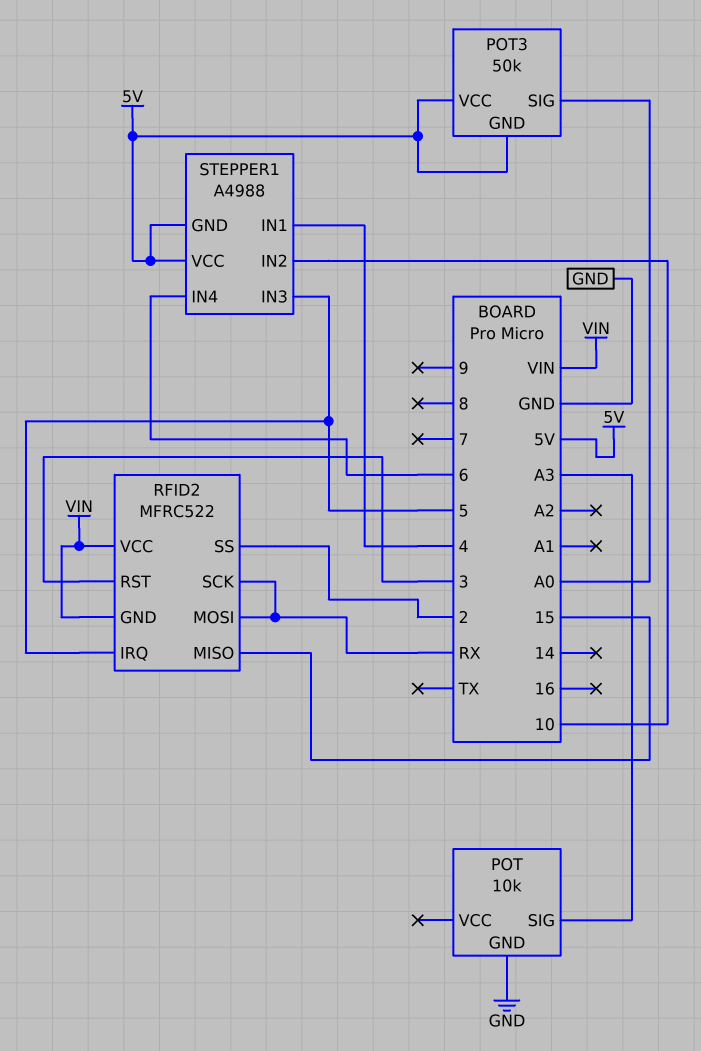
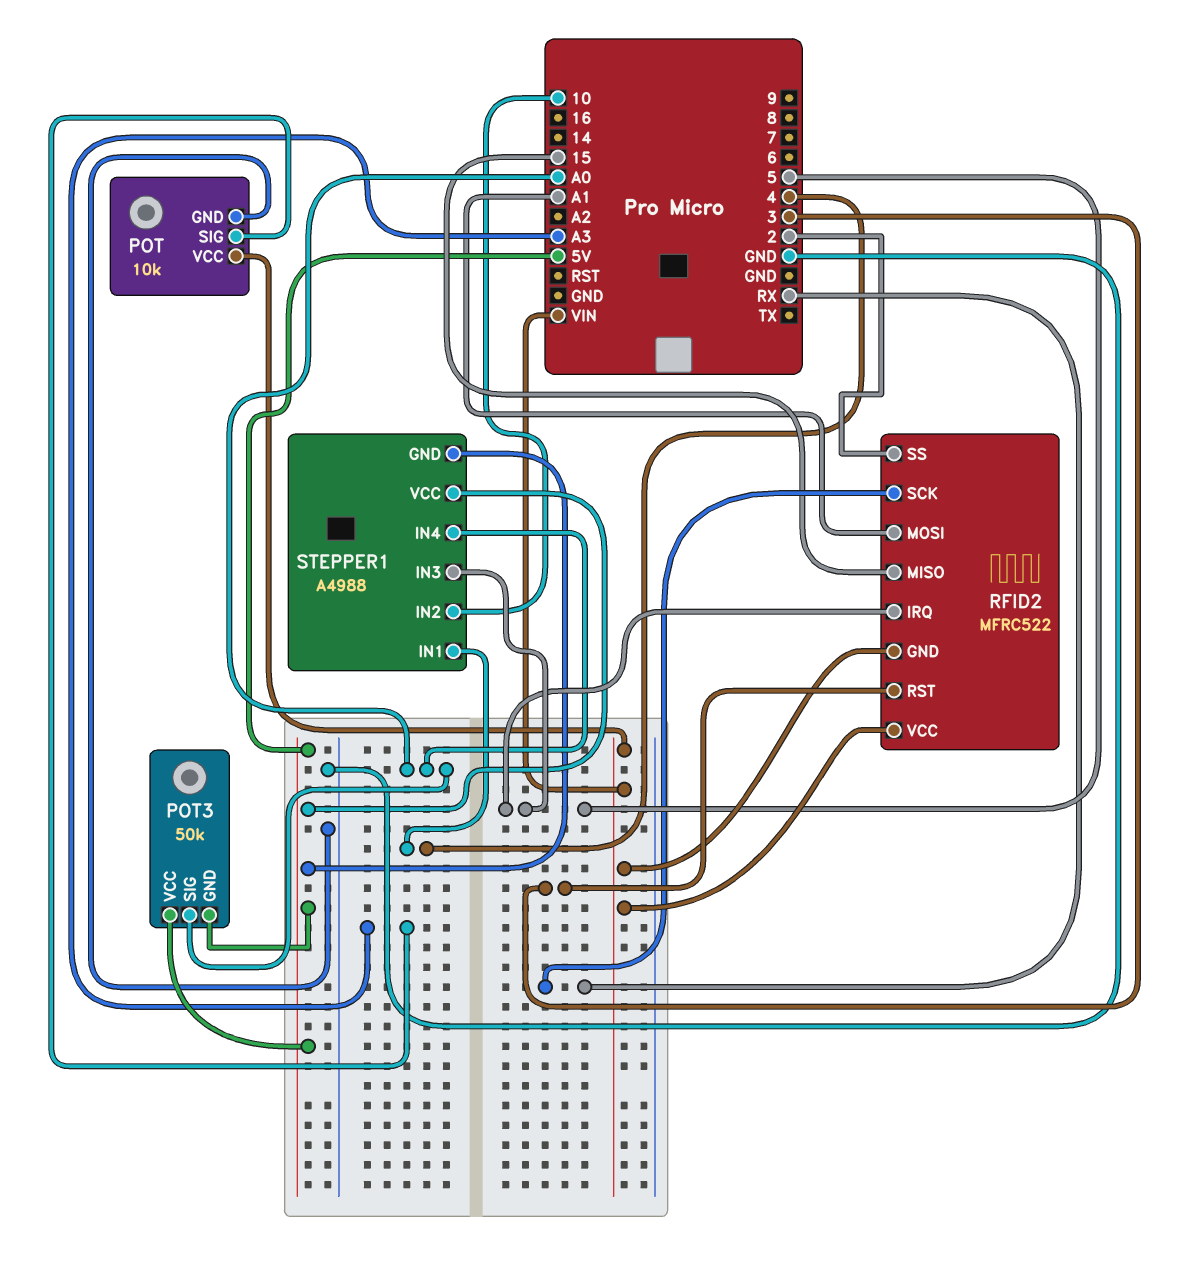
POT pin VCC: none -> VIN
RFID2 pin MOSI: RX -> A1
STEPPER1 pin IN4: 6 -> A0

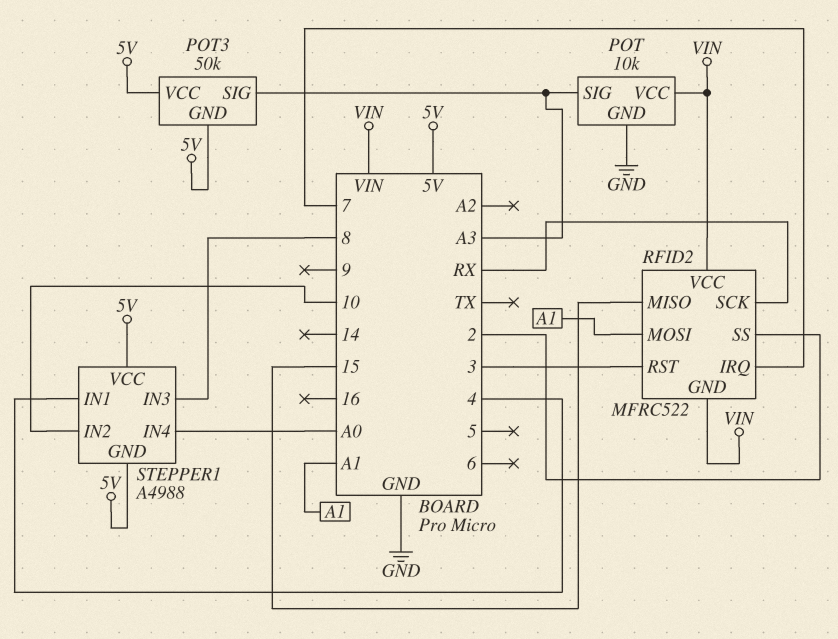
POT3 pin SIG: A0 -> A3
RFID2 pin IRQ: 5 -> 7
STEPPER1 pin IN3: 5 -> 8

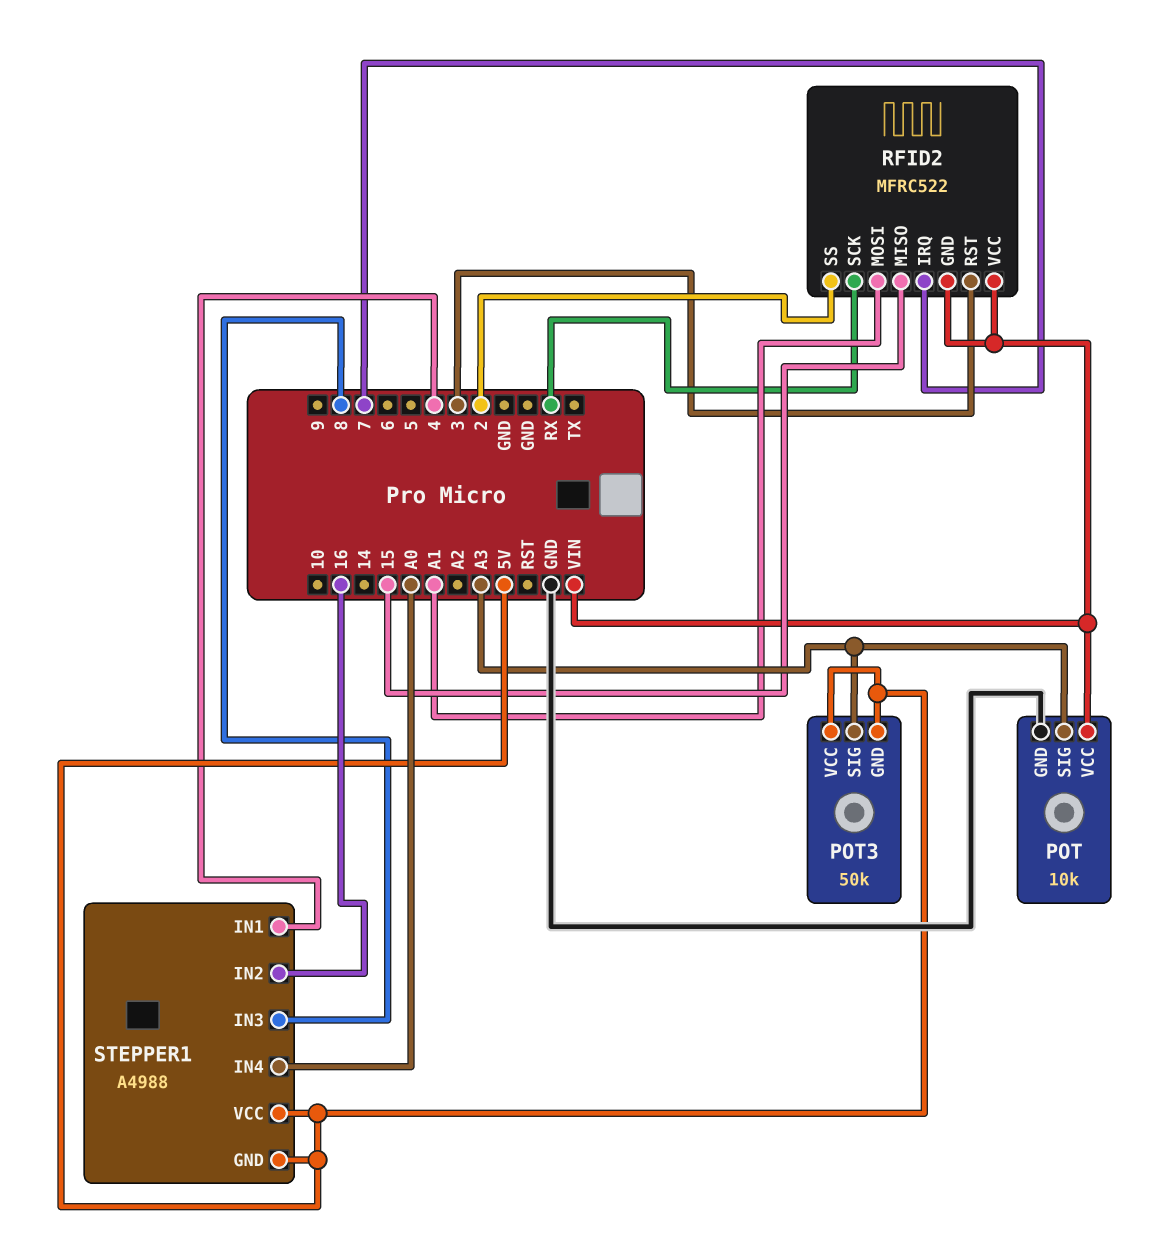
STEPPER1 pin IN2: 10 -> 16

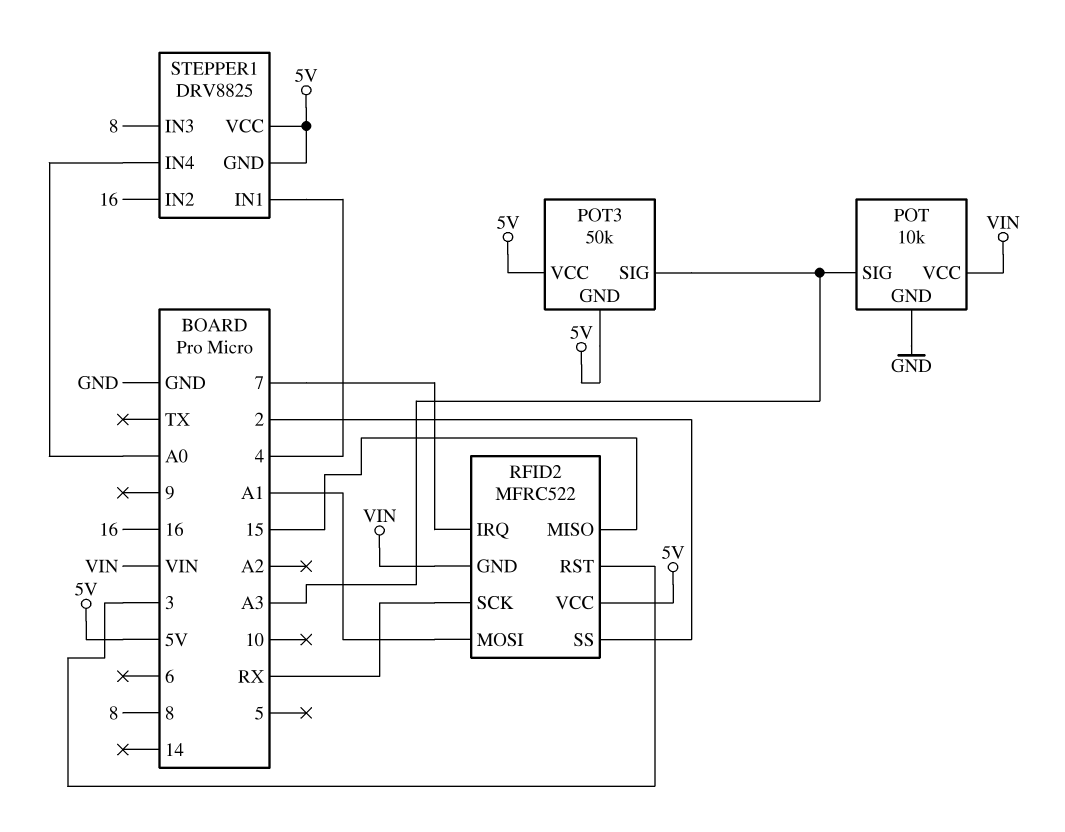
RFID2 pin VCC: VIN -> 5V
STEPPER1: A4988 -> DRV8825

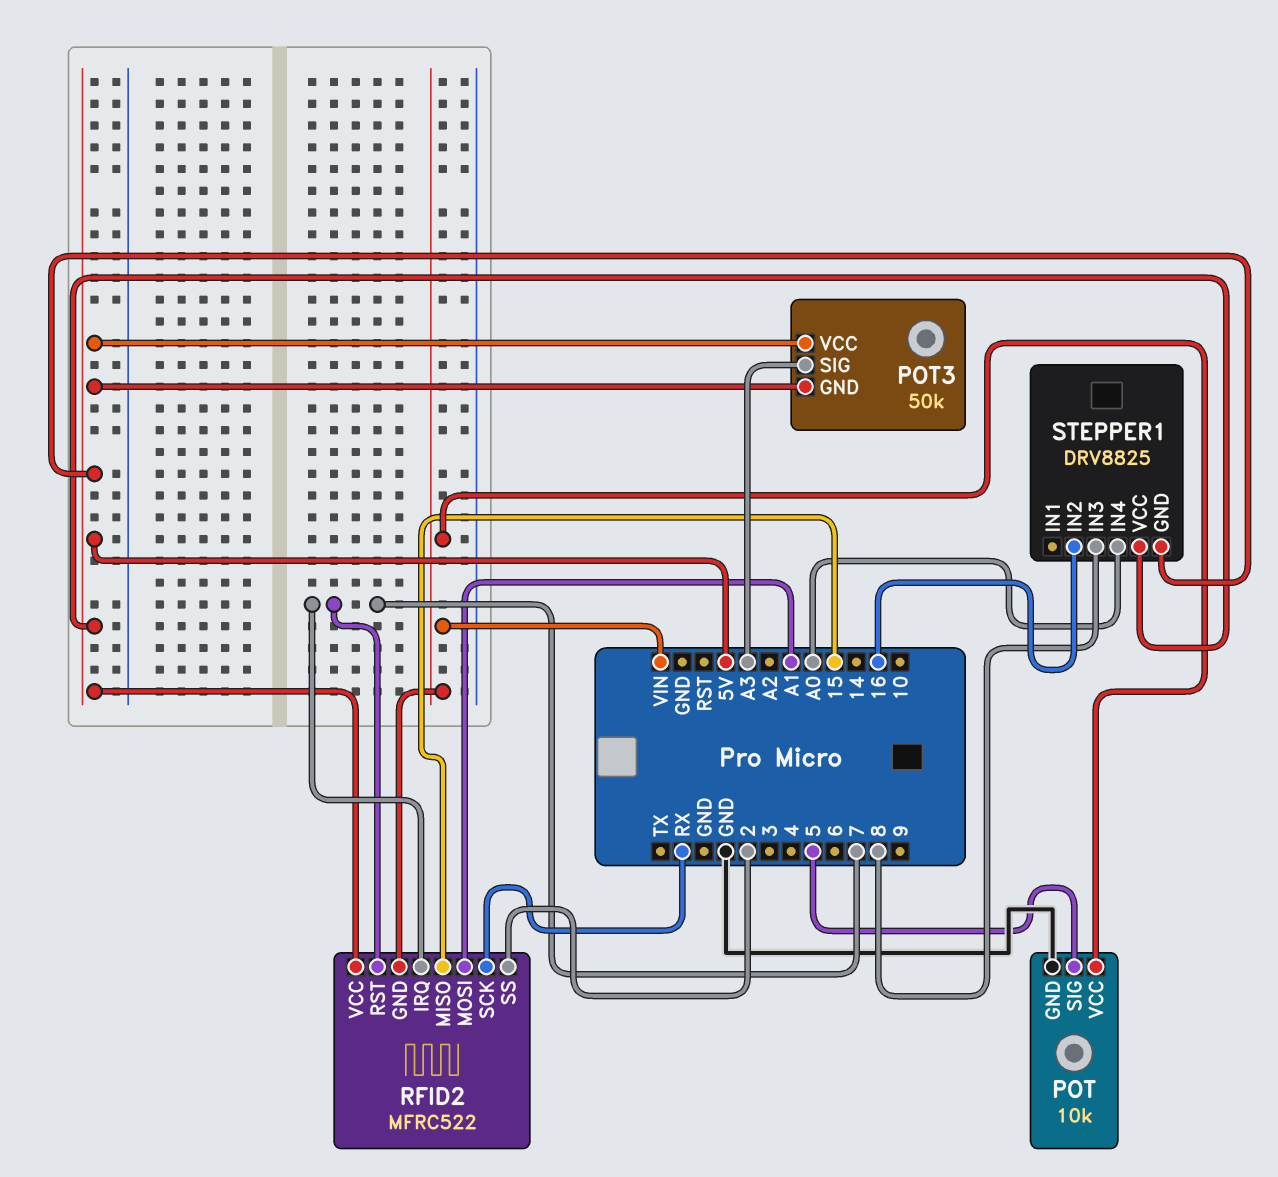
POT pin SIG: A3 -> 5
RFID2 pin RST: 3 -> 7
STEPPER1 pin IN1: 4 -> none

